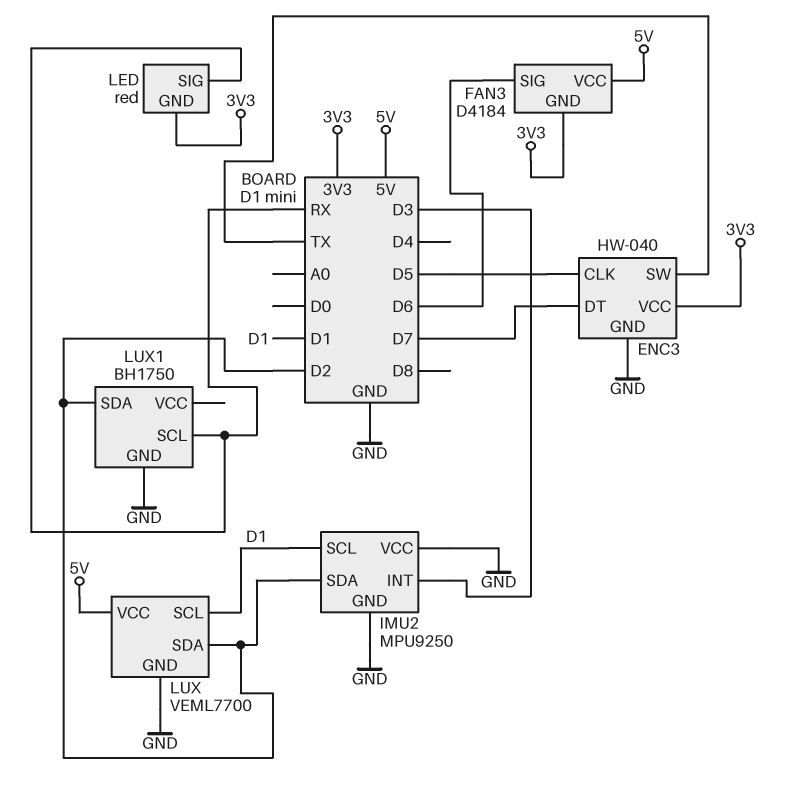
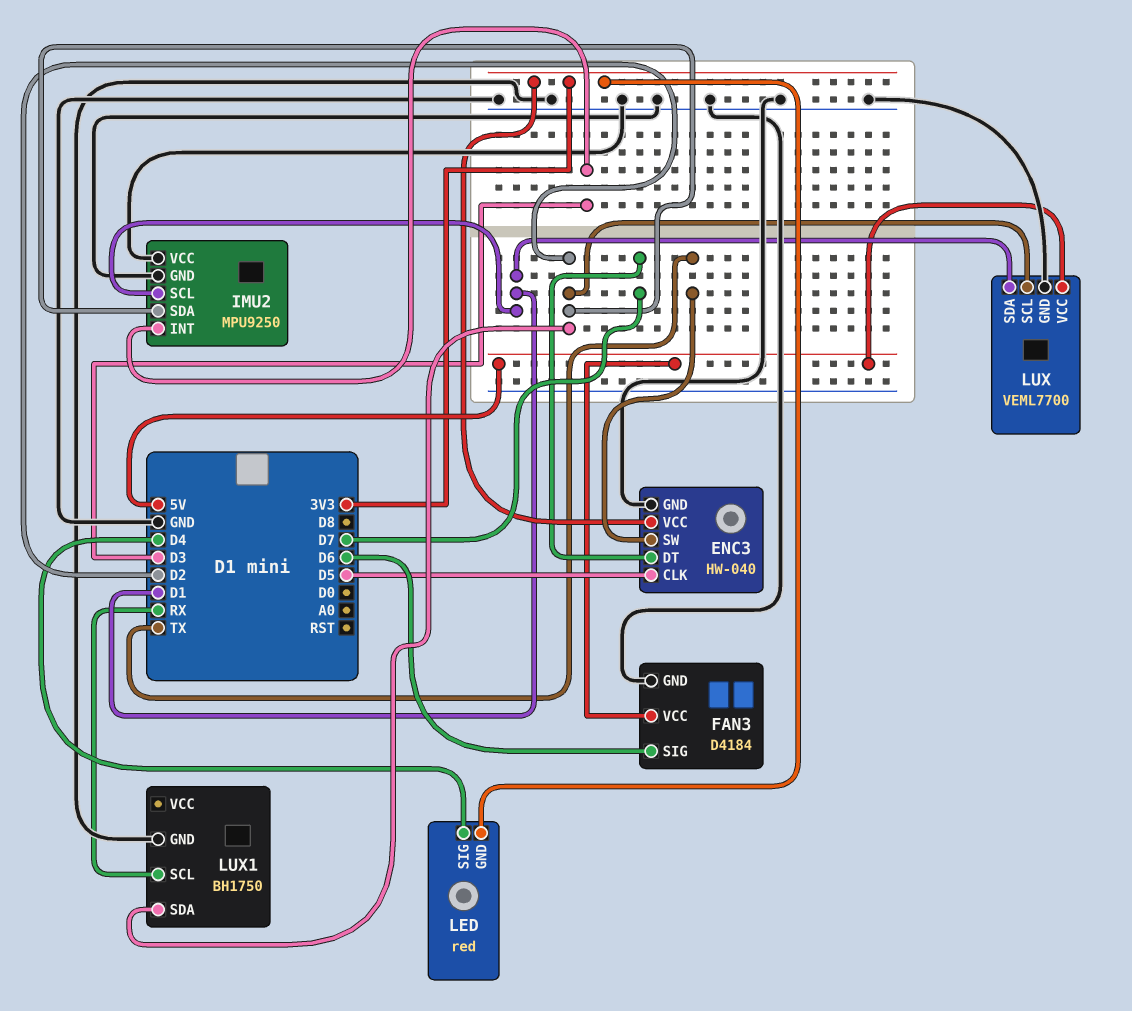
FAN3 pin GND: 3V3 -> GND
LED pin SIG: RX -> D4
LUX pin SCL: D1 -> D2
LUX pin SDA: D2 -> D1

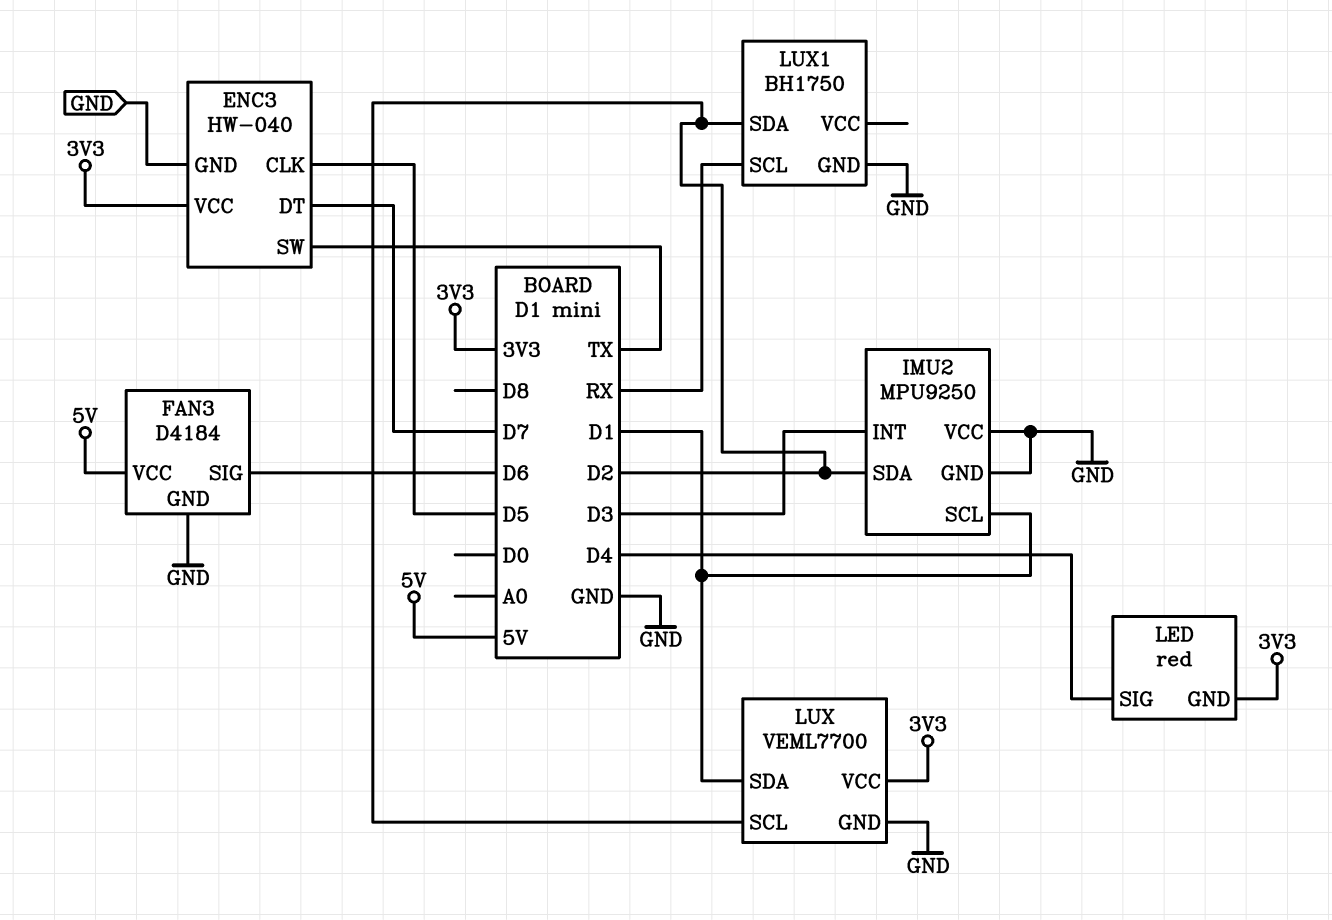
LUX pin VCC: 5V -> 3V3

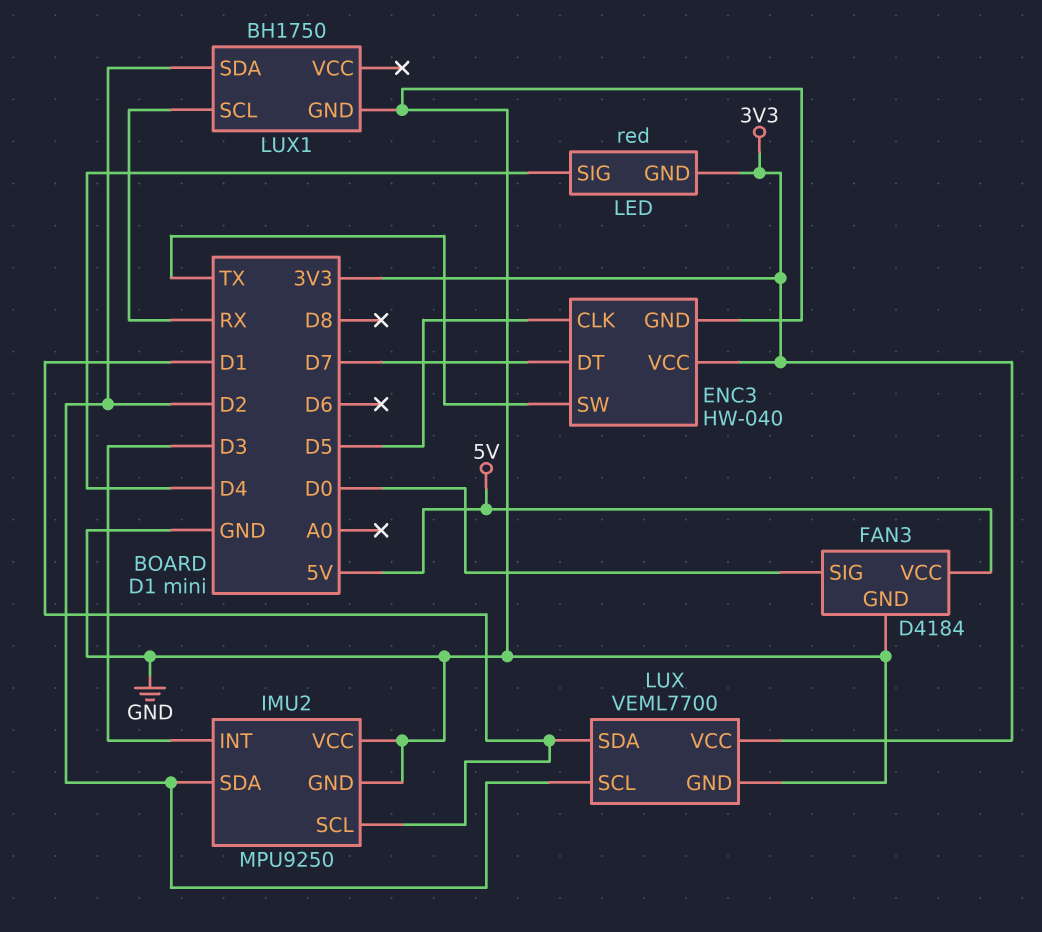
FAN3 pin SIG: D6 -> D0

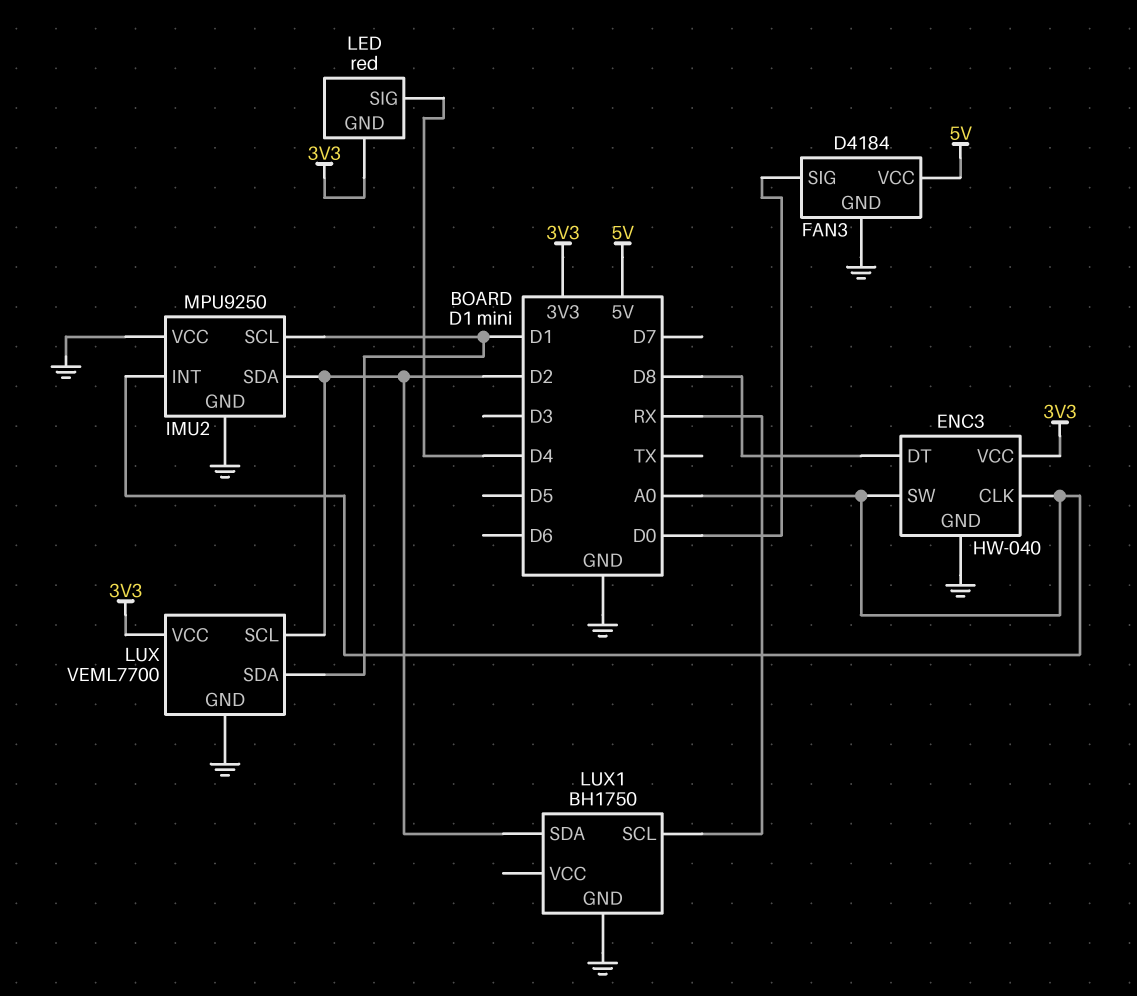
ENC3 pin CLK: D5 -> A0
ENC3 pin DT: D7 -> D8
ENC3 pin SW: TX -> A0
IMU2 pin INT: D3 -> A0

